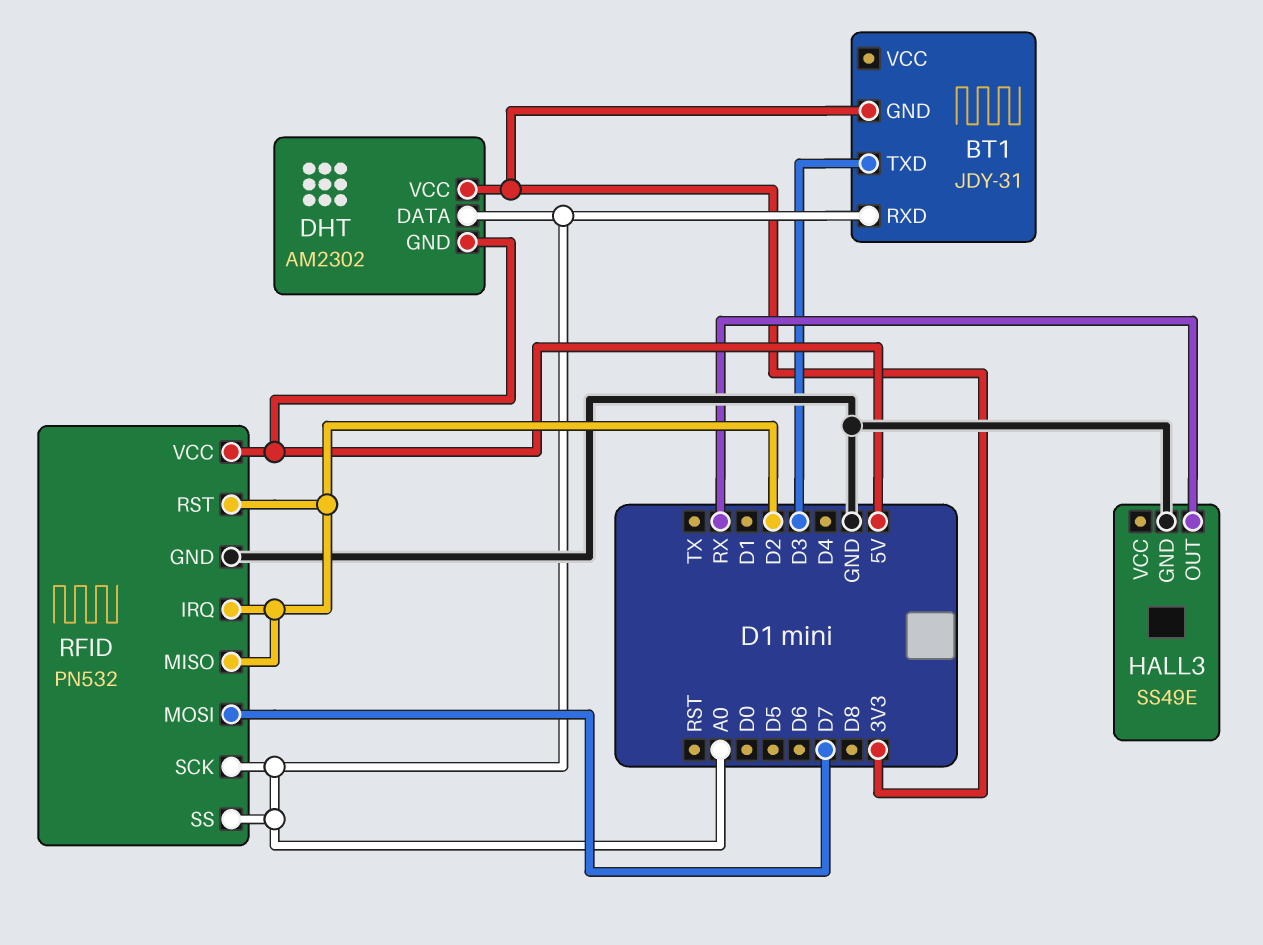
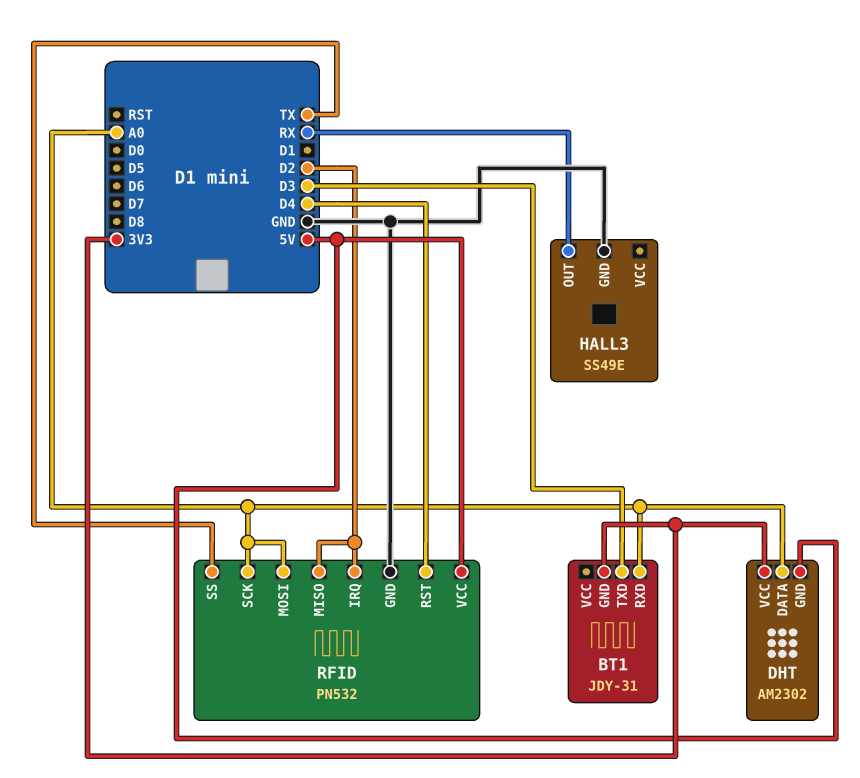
RFID pin MOSI: D7 -> A0
RFID pin RST: D2 -> D4
RFID pin SS: A0 -> TX

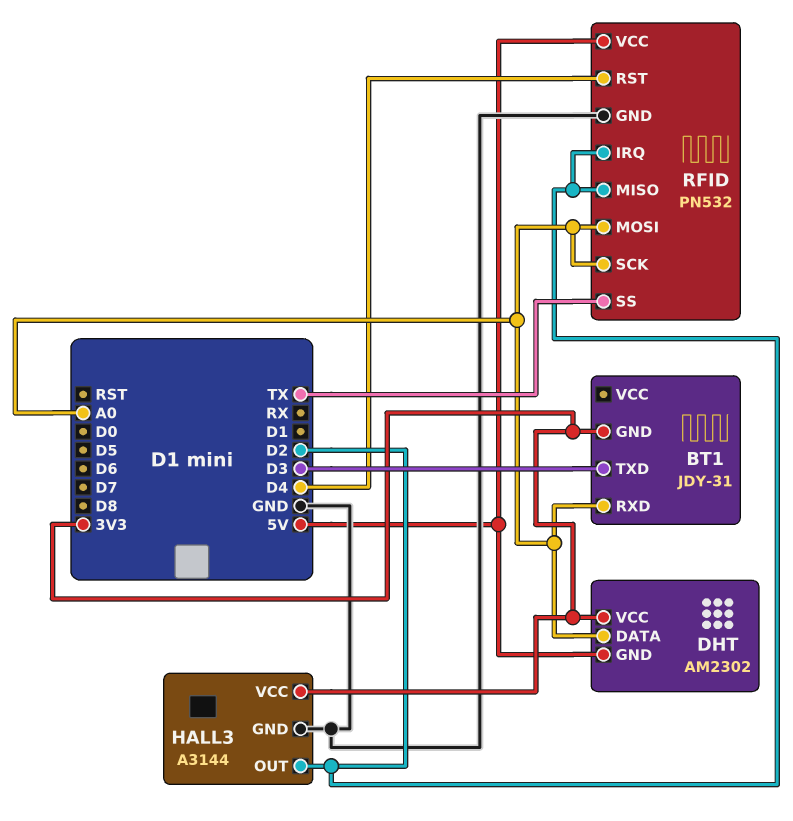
HALL3: SS49E -> A3144
HALL3 pin OUT: RX -> D2
HALL3 pin VCC: none -> 3V3

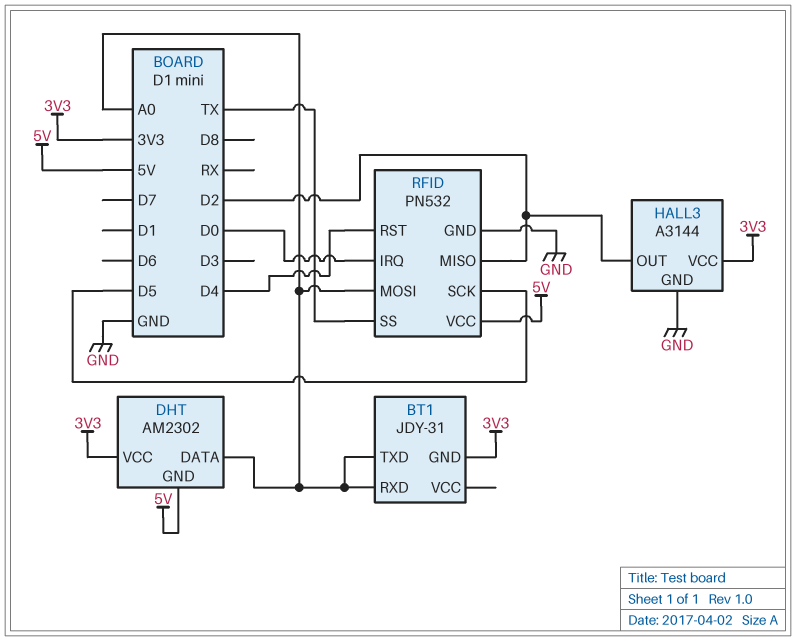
BT1 pin TXD: D3 -> A0
RFID pin IRQ: D2 -> D0
RFID pin SCK: A0 -> D5

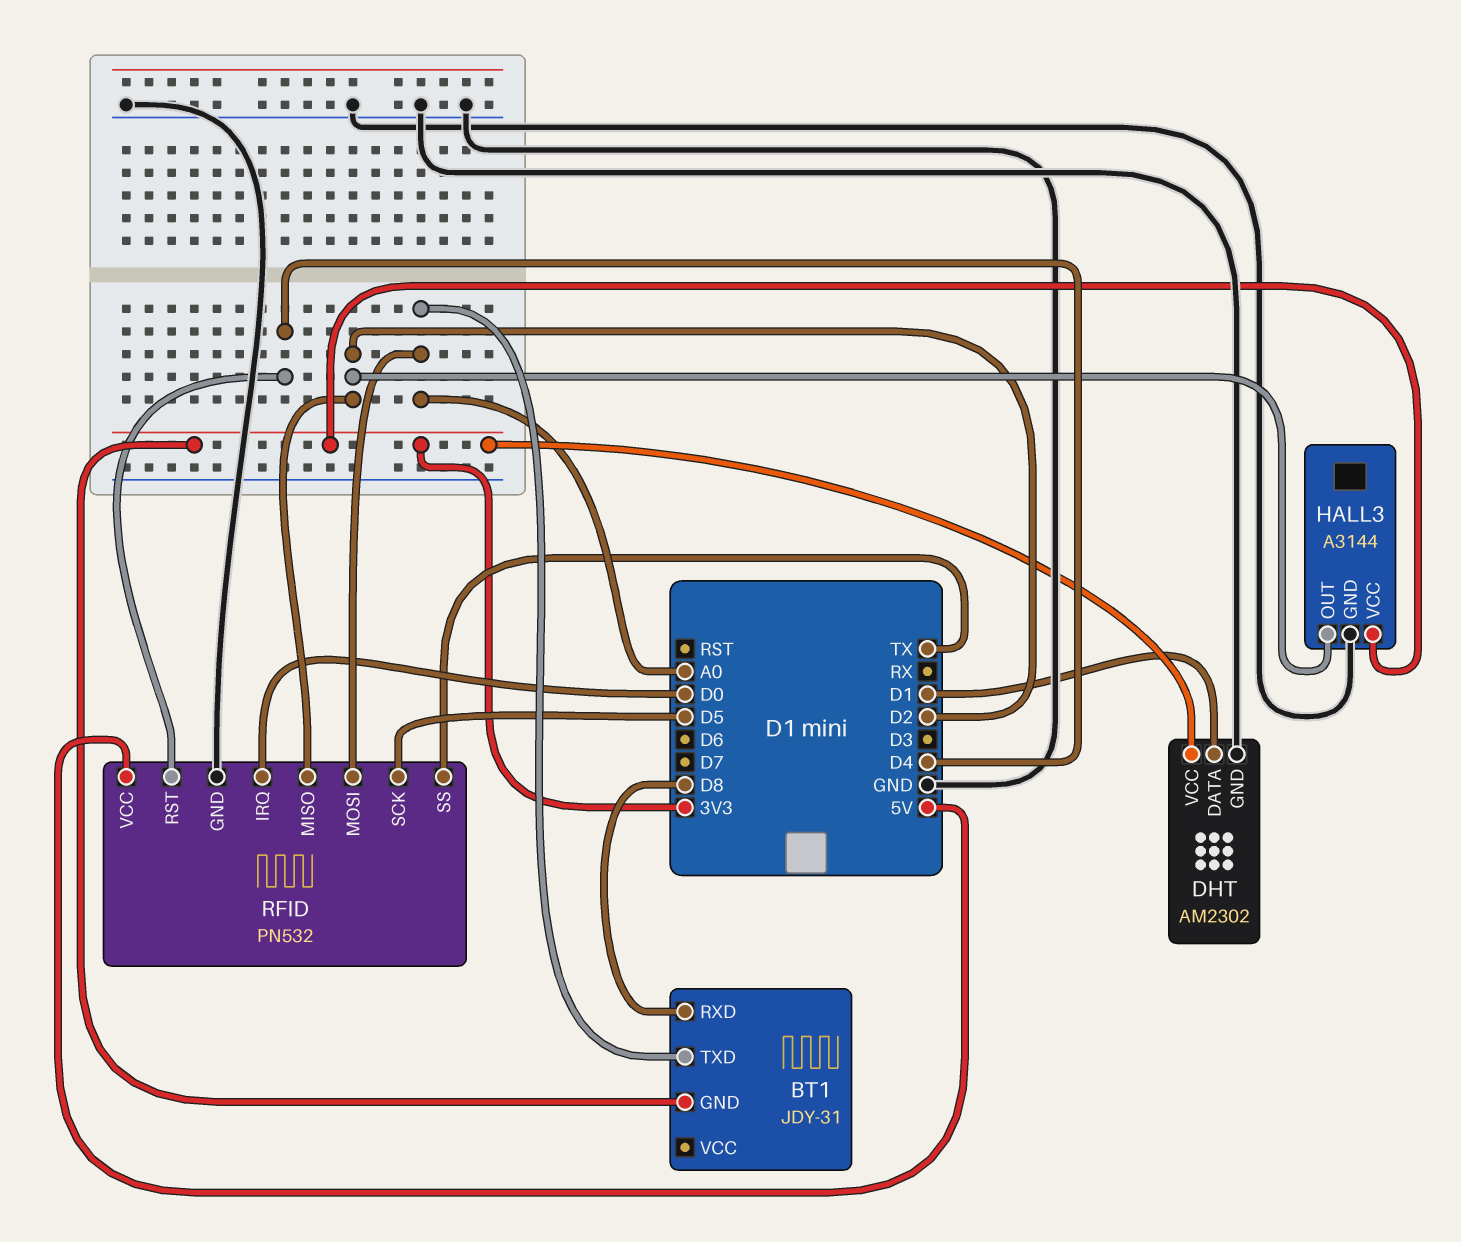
BT1 pin RXD: A0 -> D8
DHT pin DATA: A0 -> D1
DHT pin GND: 5V -> GND

